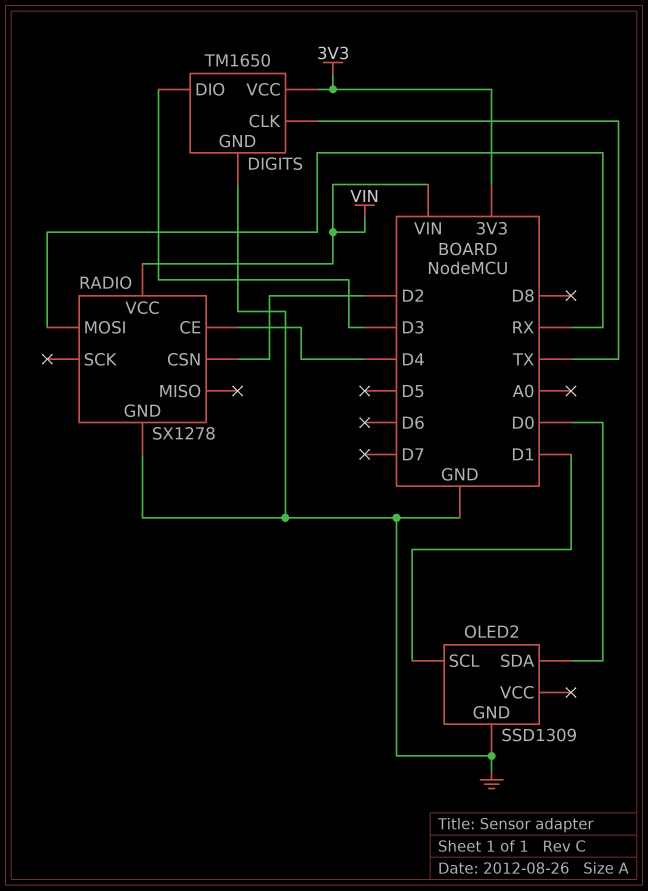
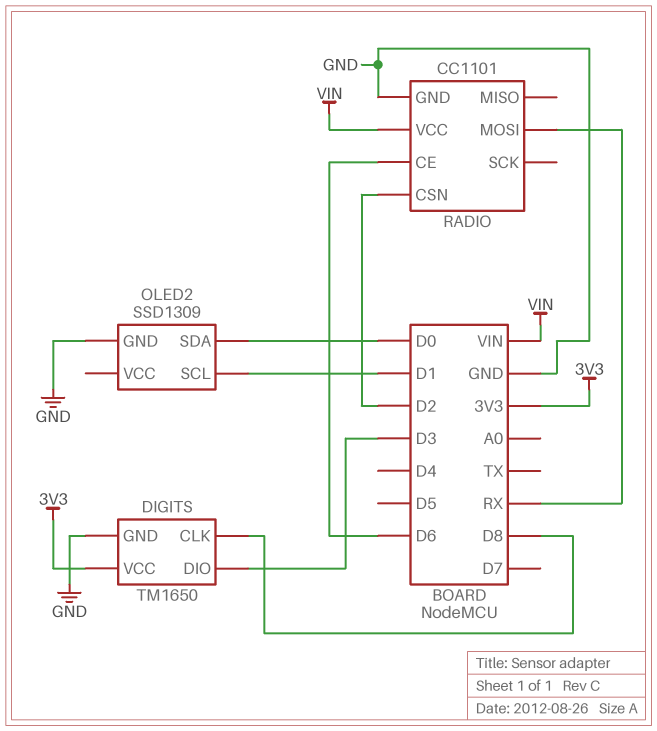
DIGITS pin CLK: TX -> D8
RADIO: SX1278 -> CC1101
RADIO pin CE: D4 -> D6

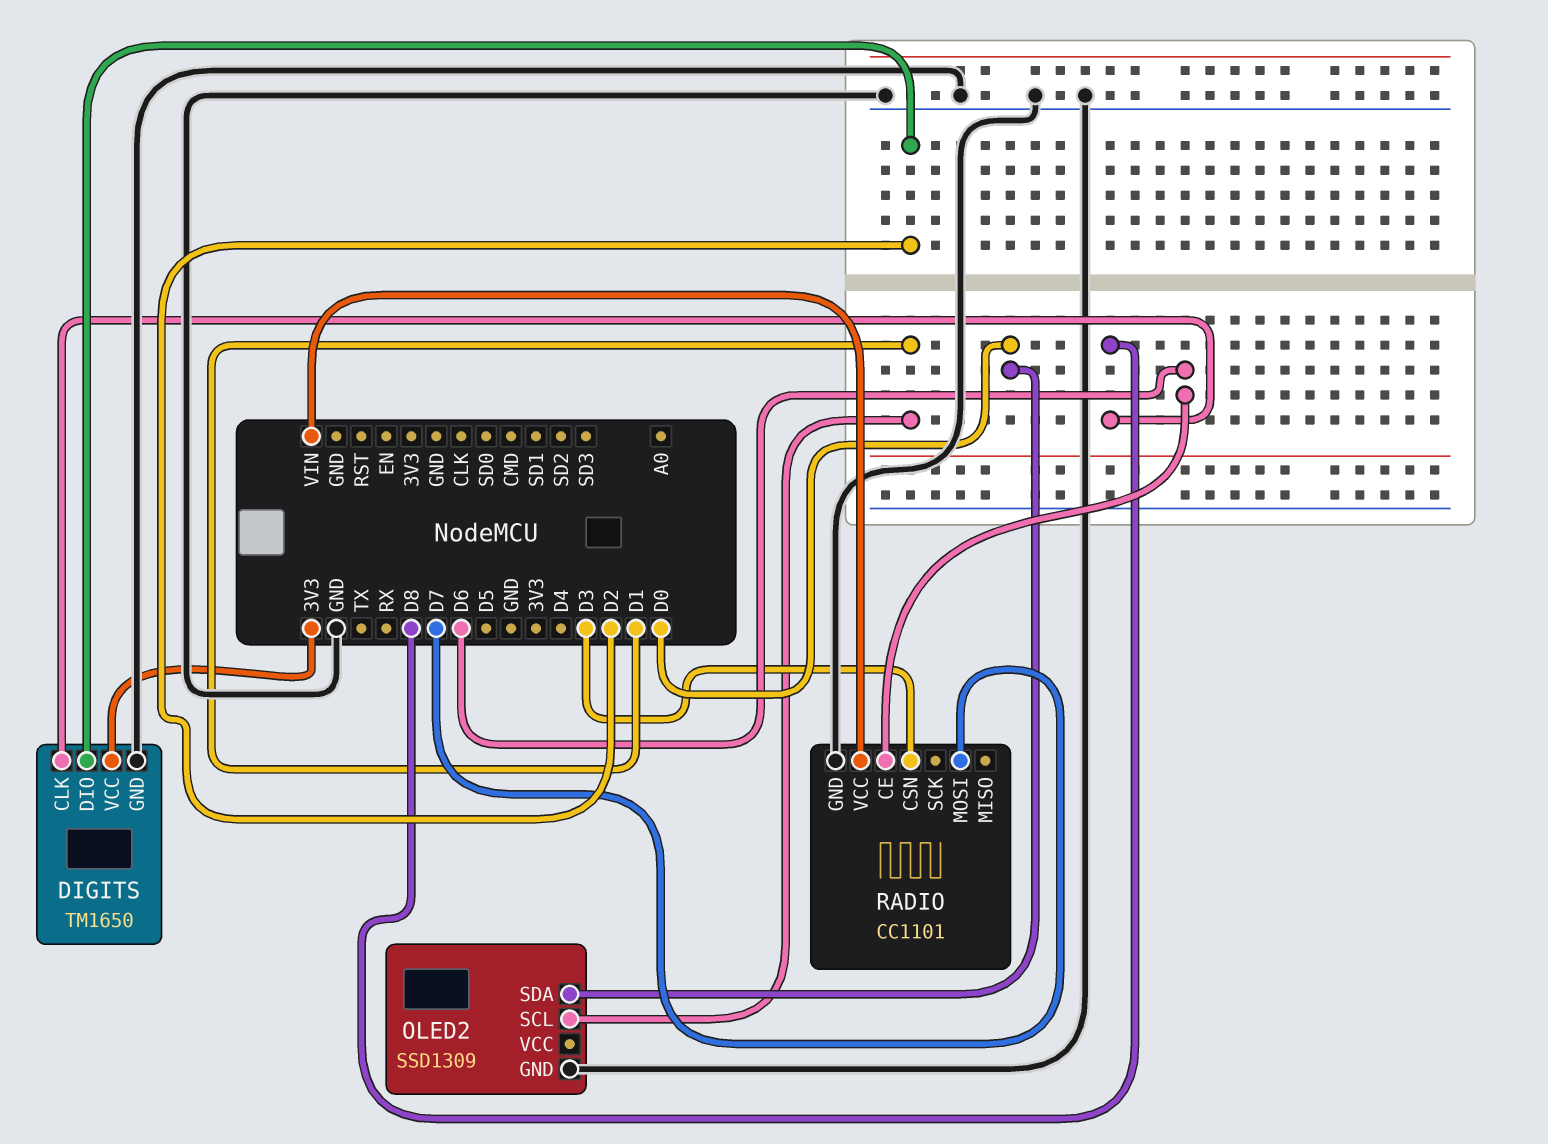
DIGITS pin DIO: D3 -> D2
RADIO pin CSN: D2 -> D3
RADIO pin MOSI: RX -> D7

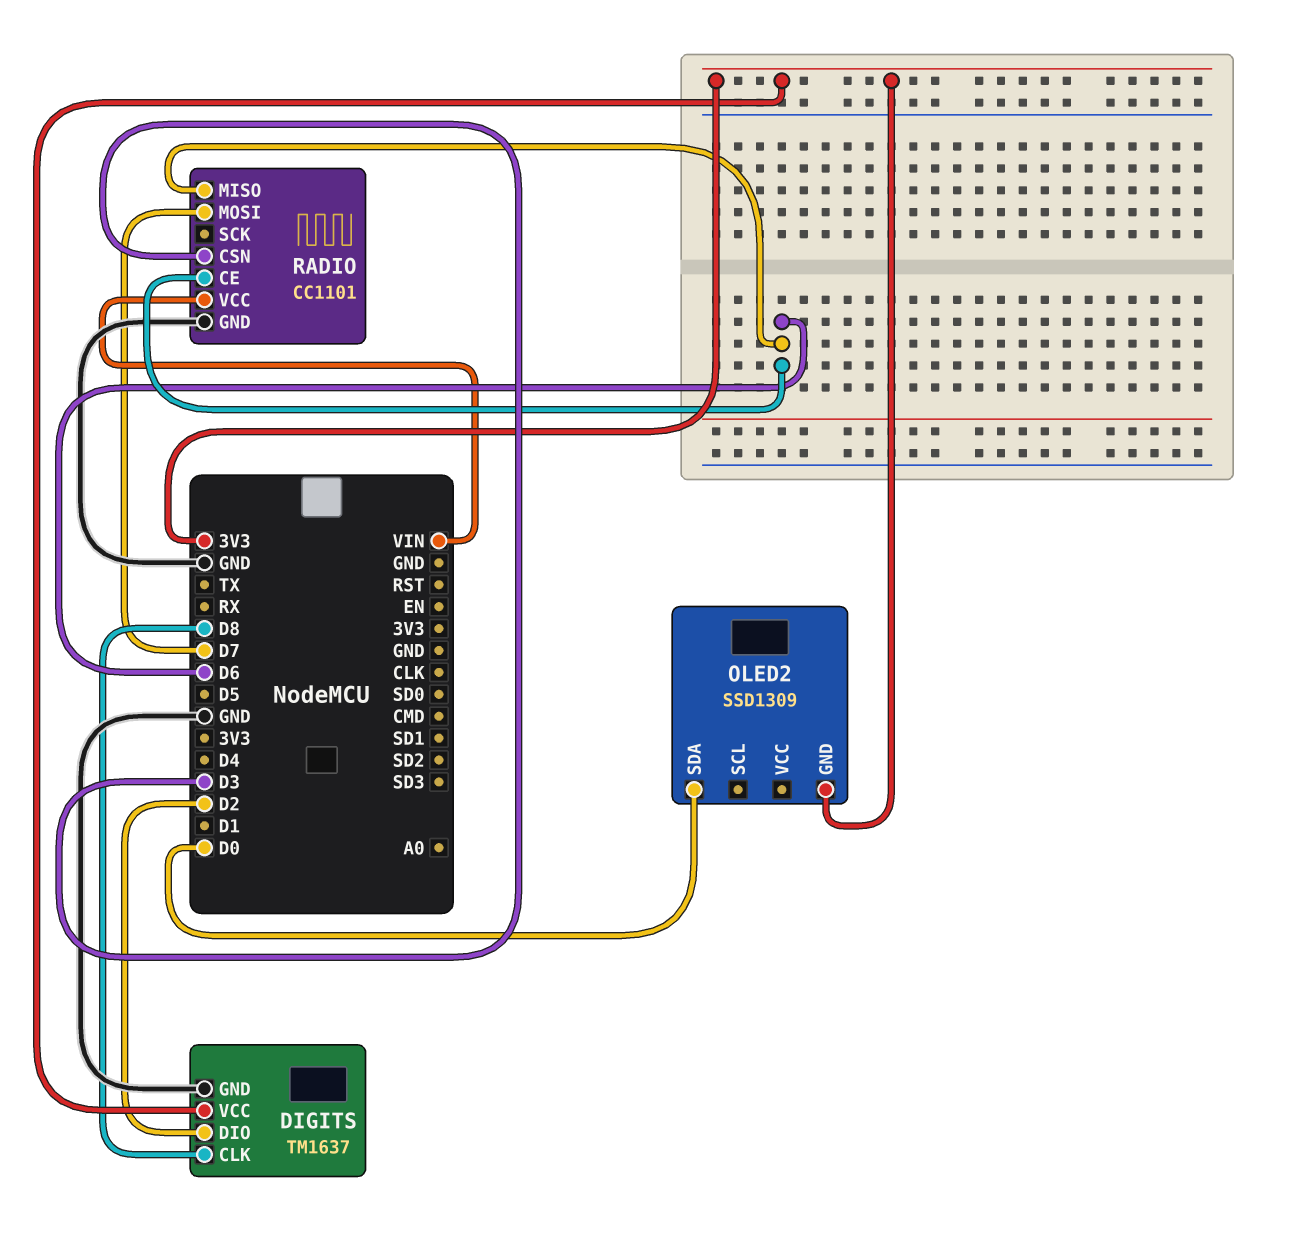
DIGITS: TM1650 -> TM1637
OLED2 pin GND: GND -> 3V3
OLED2 pin SCL: D1 -> none
RADIO pin MISO: none -> D6

